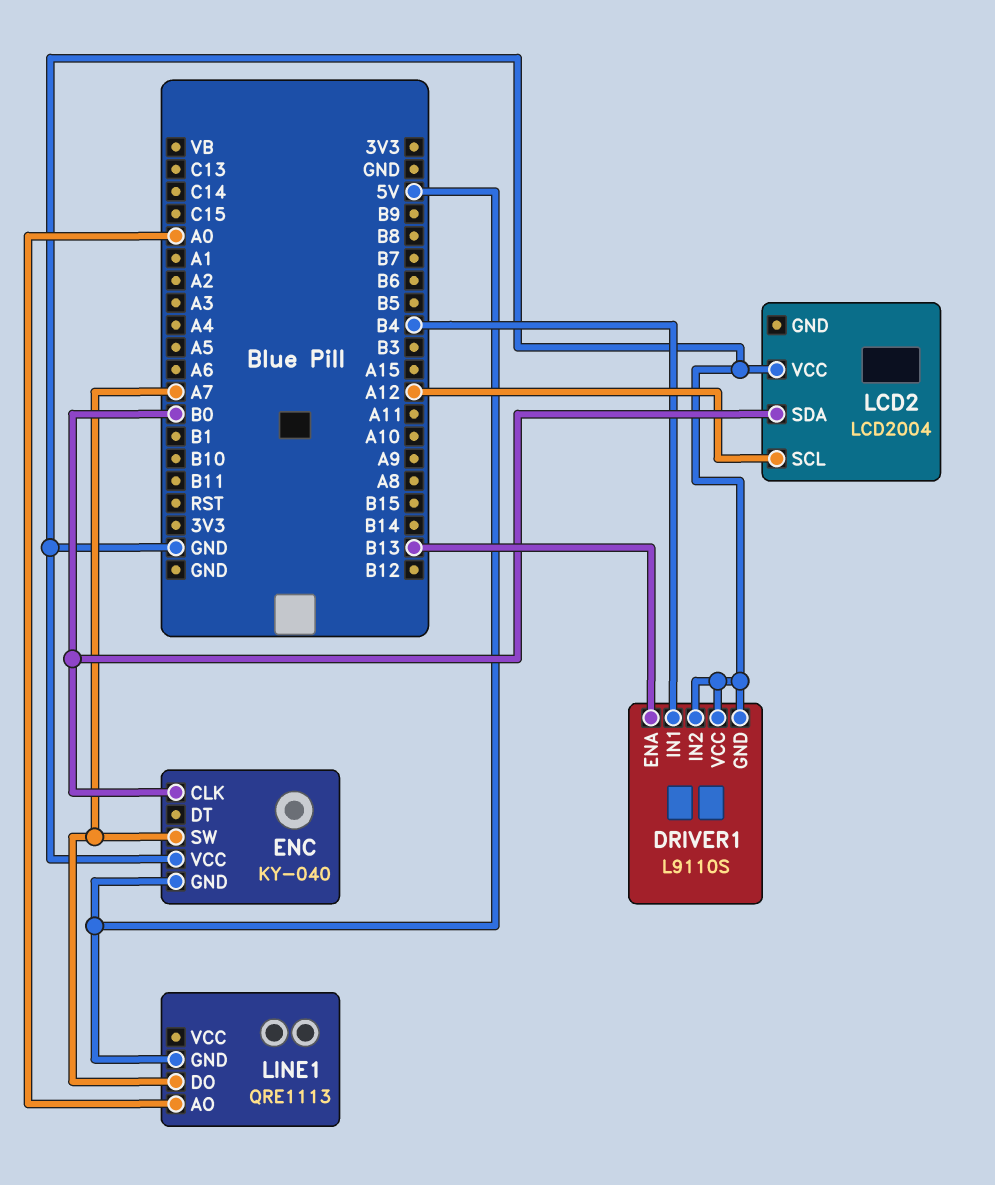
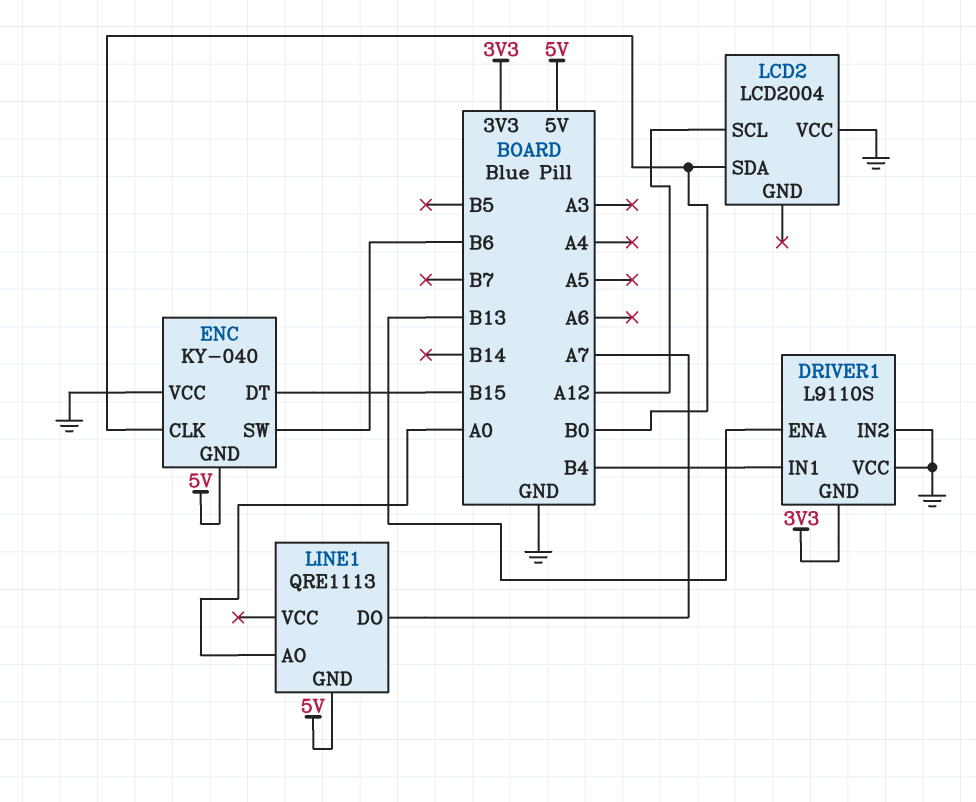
DRIVER1 pin GND: GND -> 3V3
ENC pin DT: none -> B15
ENC pin SW: A7 -> B6

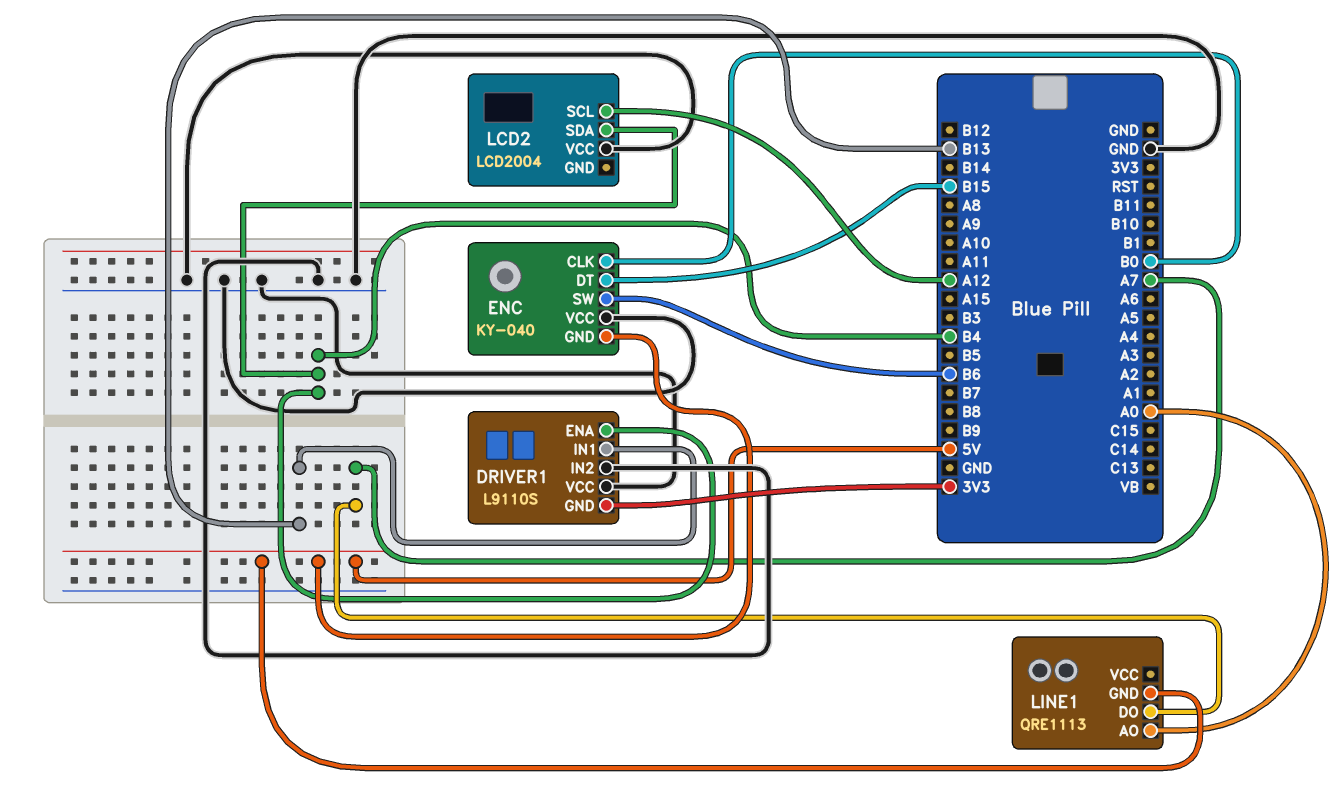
DRIVER1 pin ENA: B13 -> B4
DRIVER1 pin IN1: B4 -> B13
LCD2 pin SDA: B0 -> B4

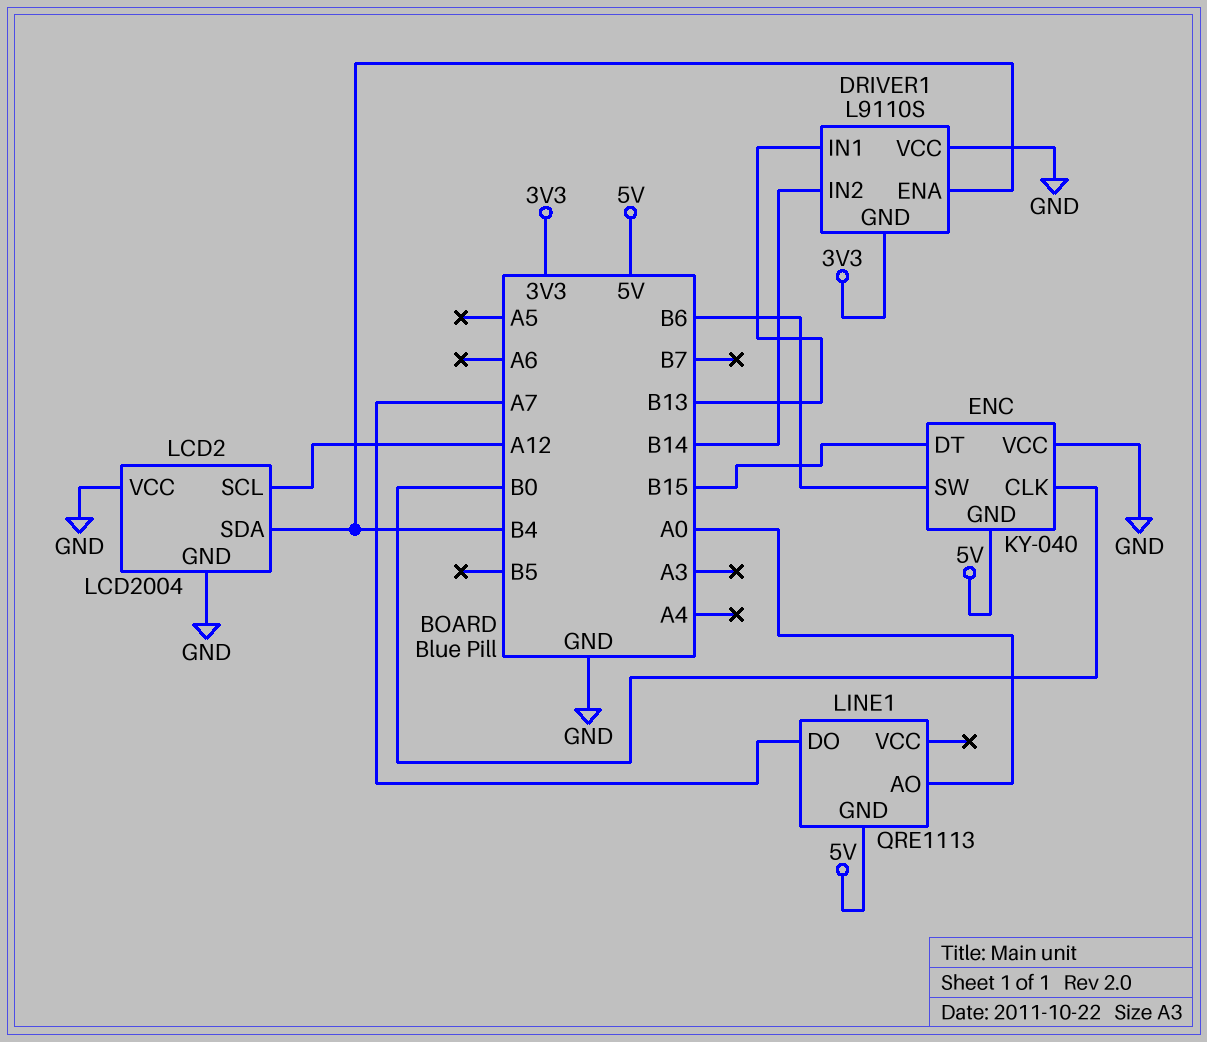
DRIVER1 pin IN2: GND -> B14
LCD2 pin GND: none -> GND

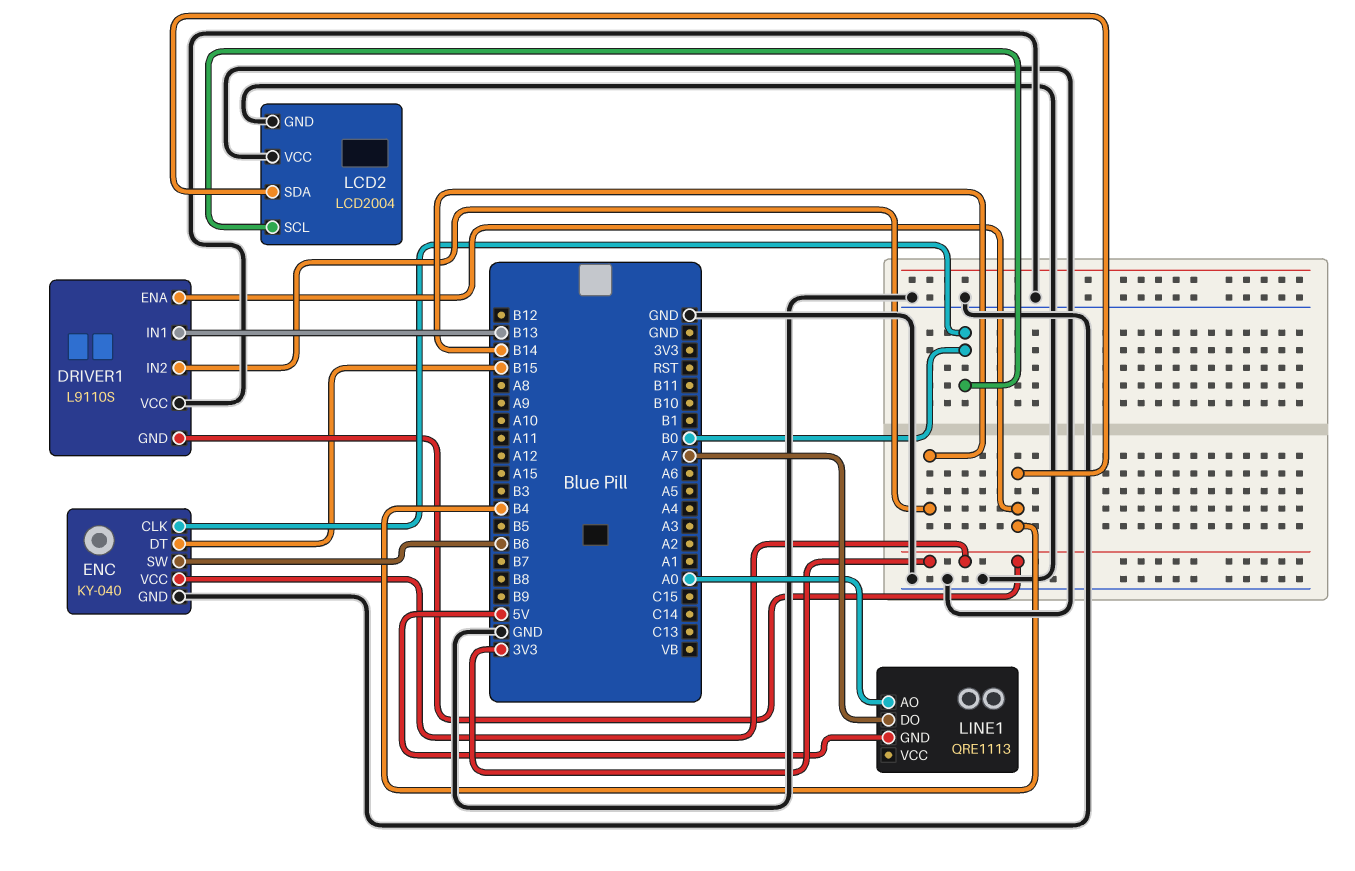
ENC pin GND: 5V -> GND
ENC pin VCC: GND -> 3V3
LCD2 pin SCL: A12 -> B0

